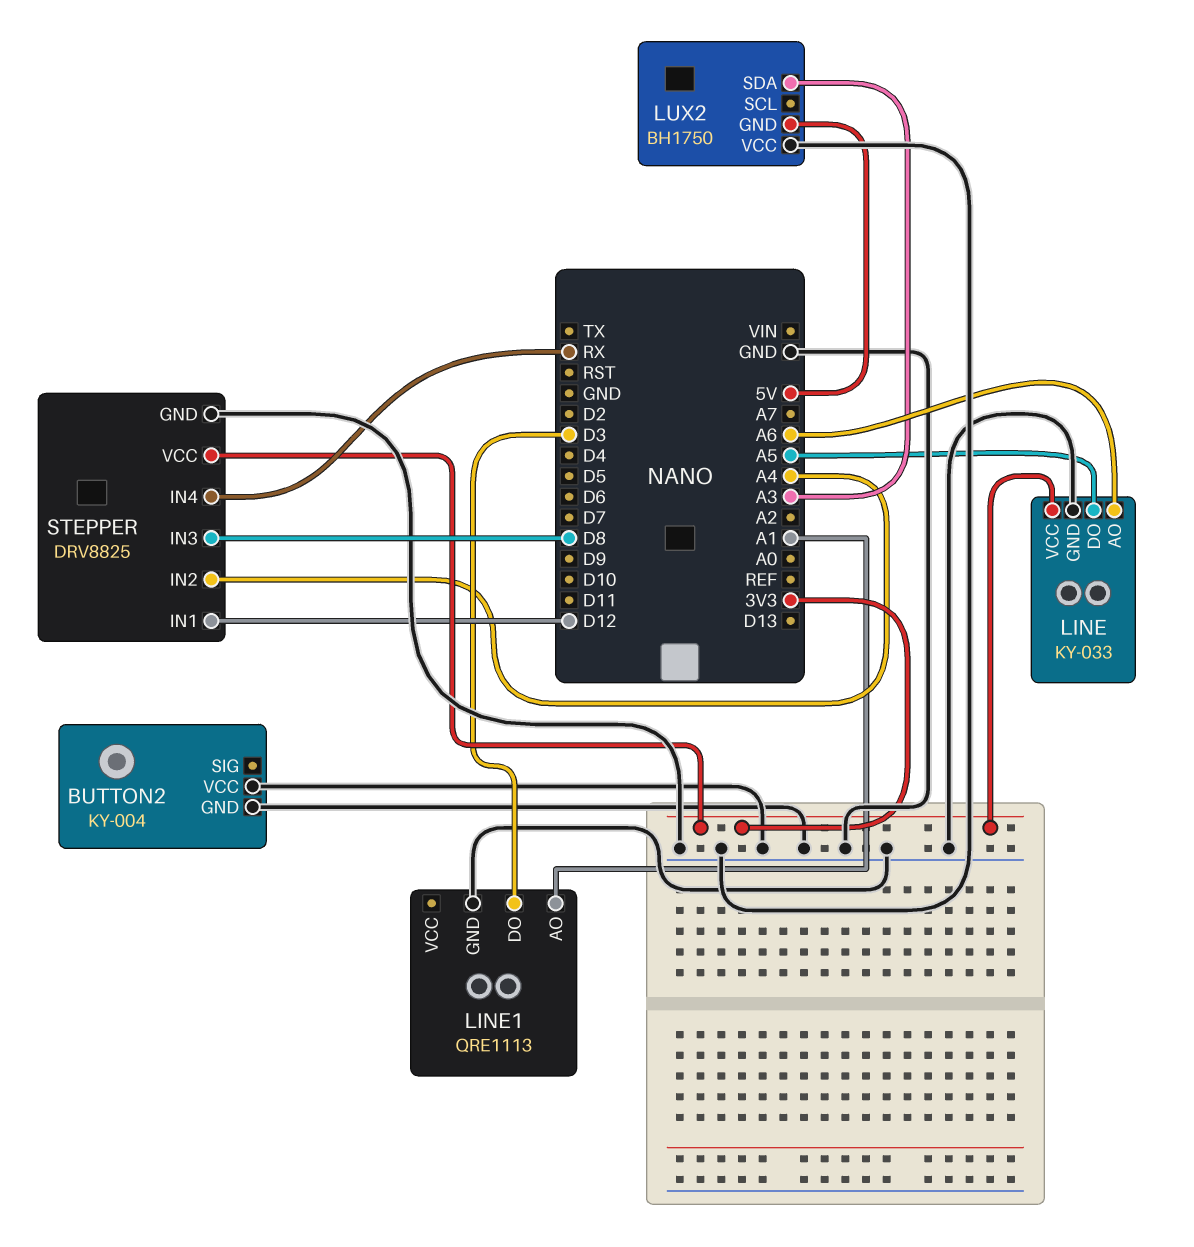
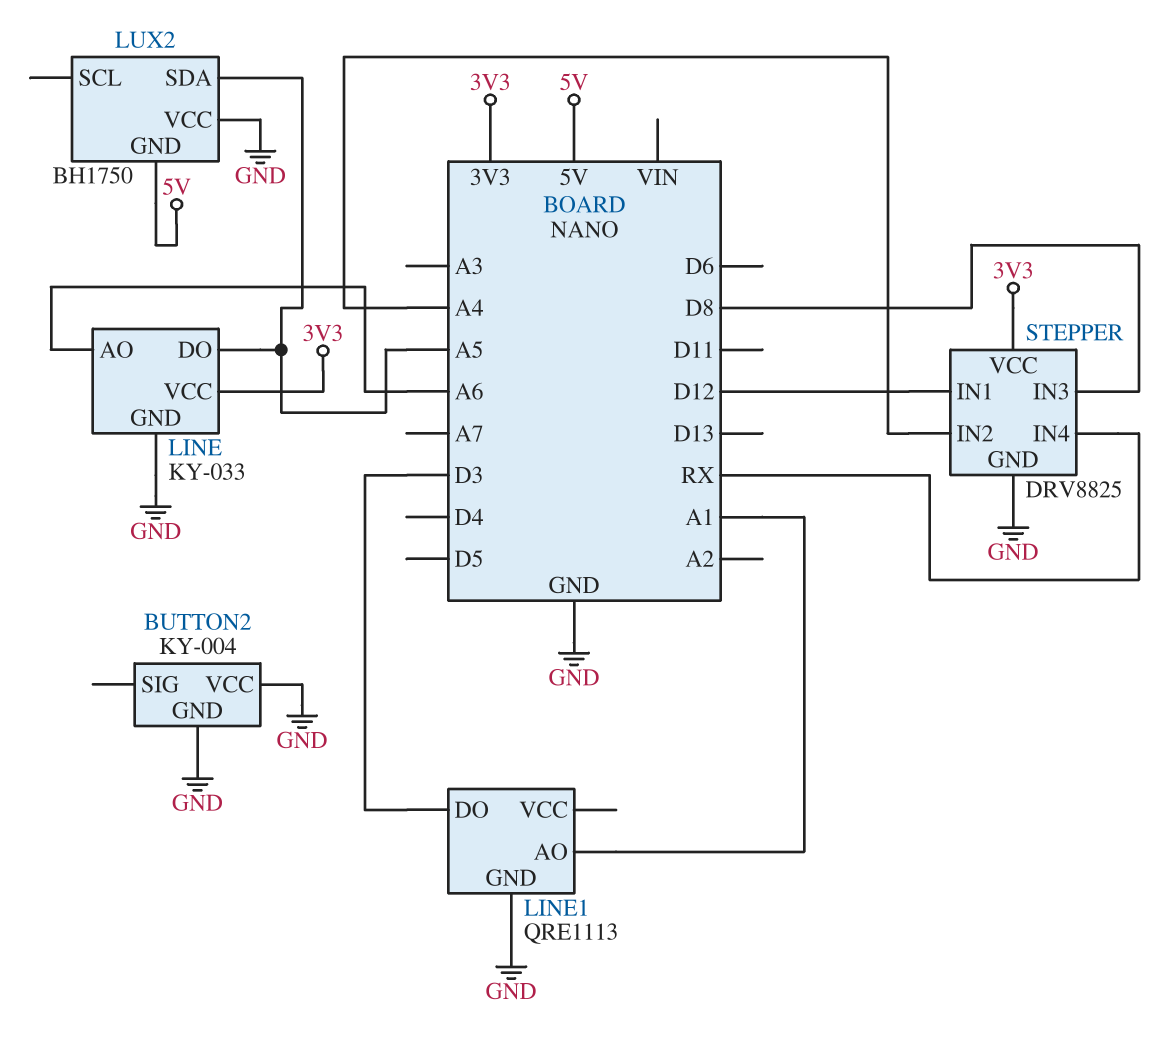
LUX2 pin SDA: A3 -> A5

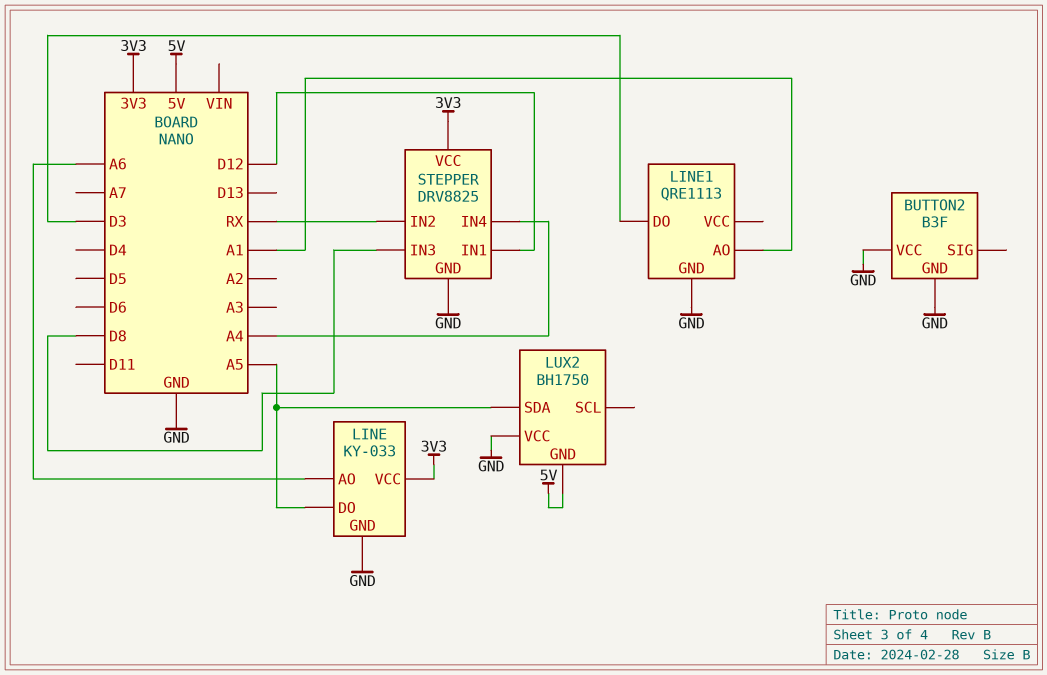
BUTTON2: KY-004 -> B3F
STEPPER pin IN2: A4 -> RX
STEPPER pin IN4: RX -> A4

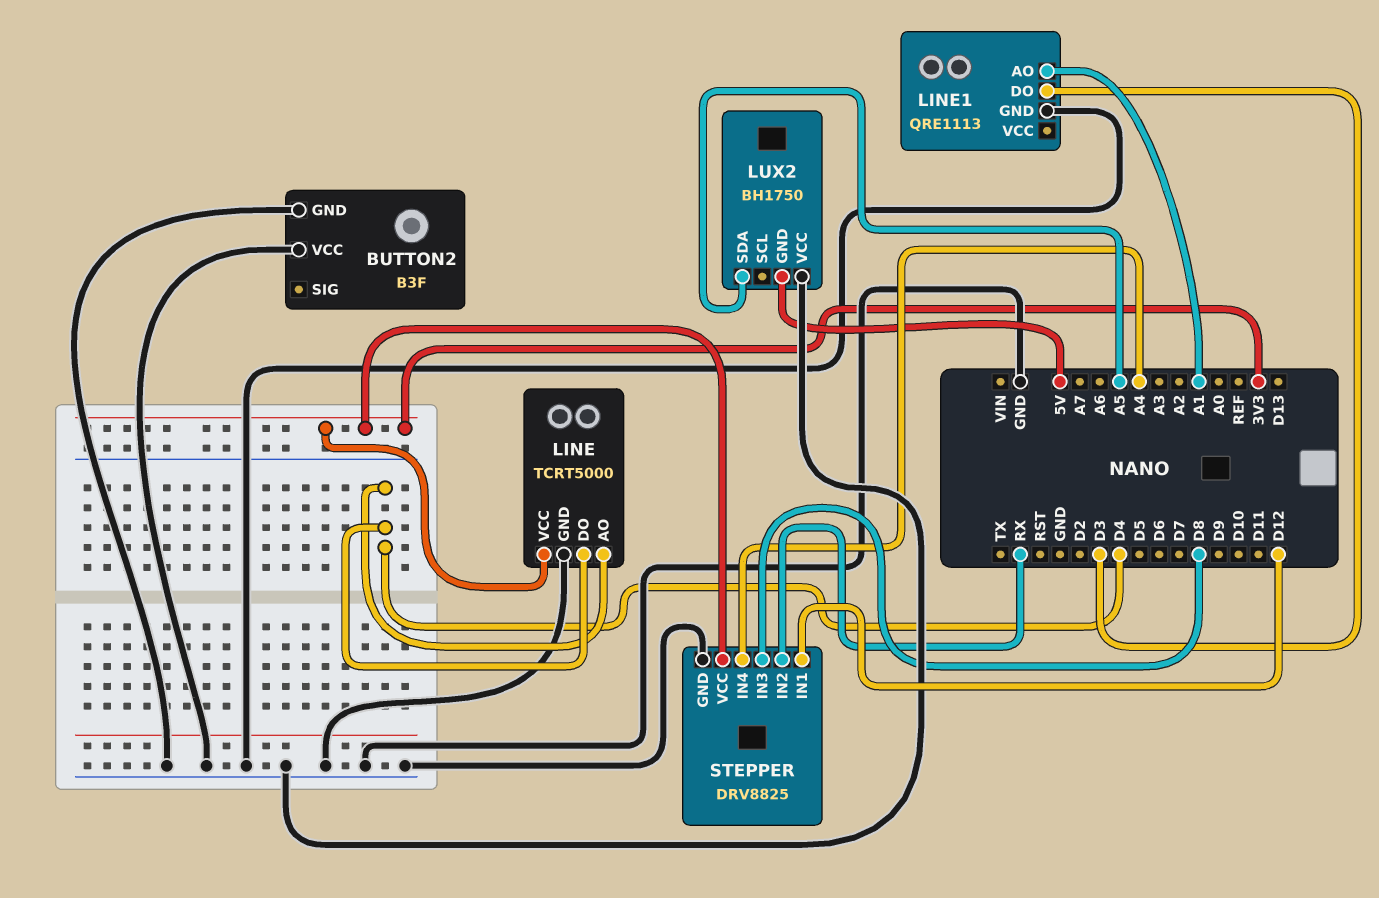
LINE: KY-033 -> TCRT5000
LINE pin AO: A6 -> D4
LINE pin DO: A5 -> D4

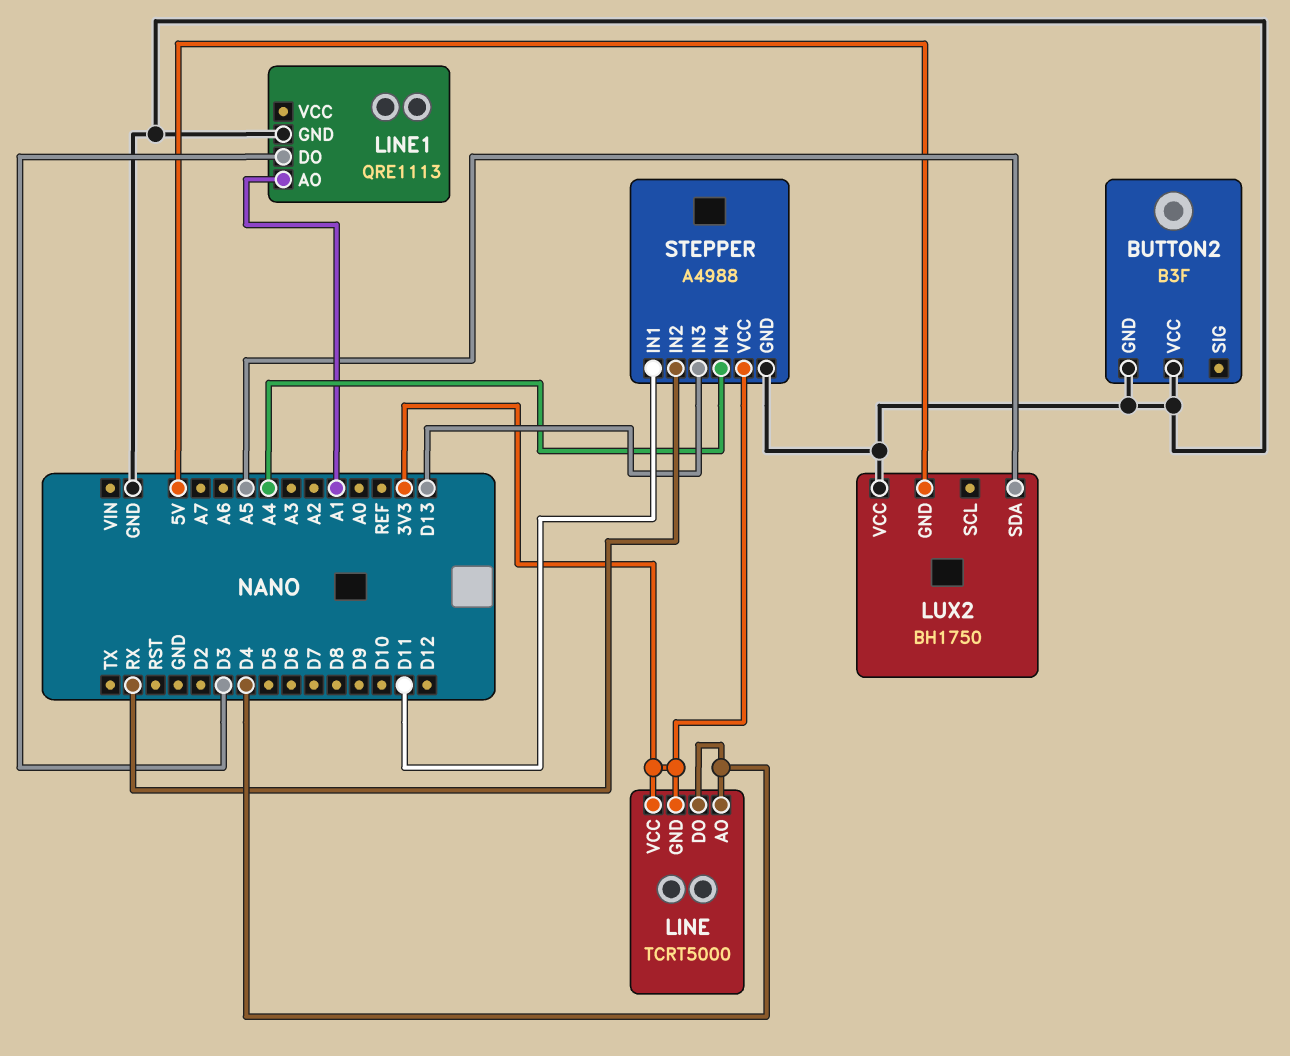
LINE pin GND: GND -> 3V3
STEPPER: DRV8825 -> A4988
STEPPER pin IN1: D12 -> D11
STEPPER pin IN3: D8 -> D13

